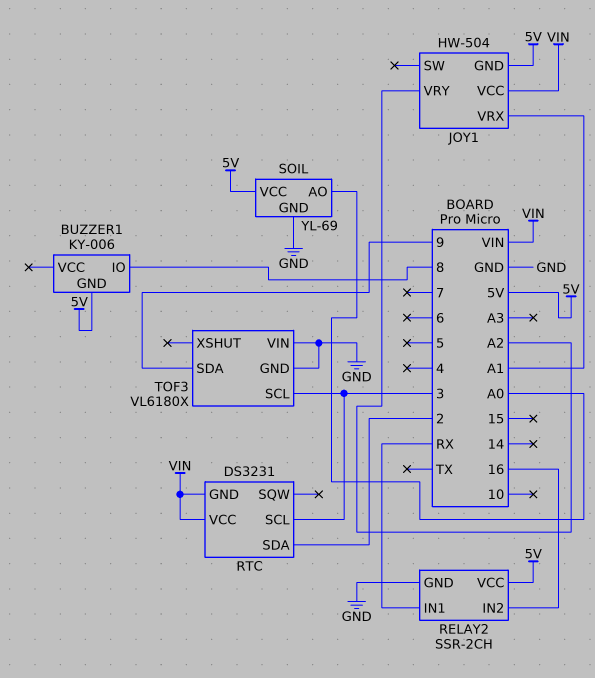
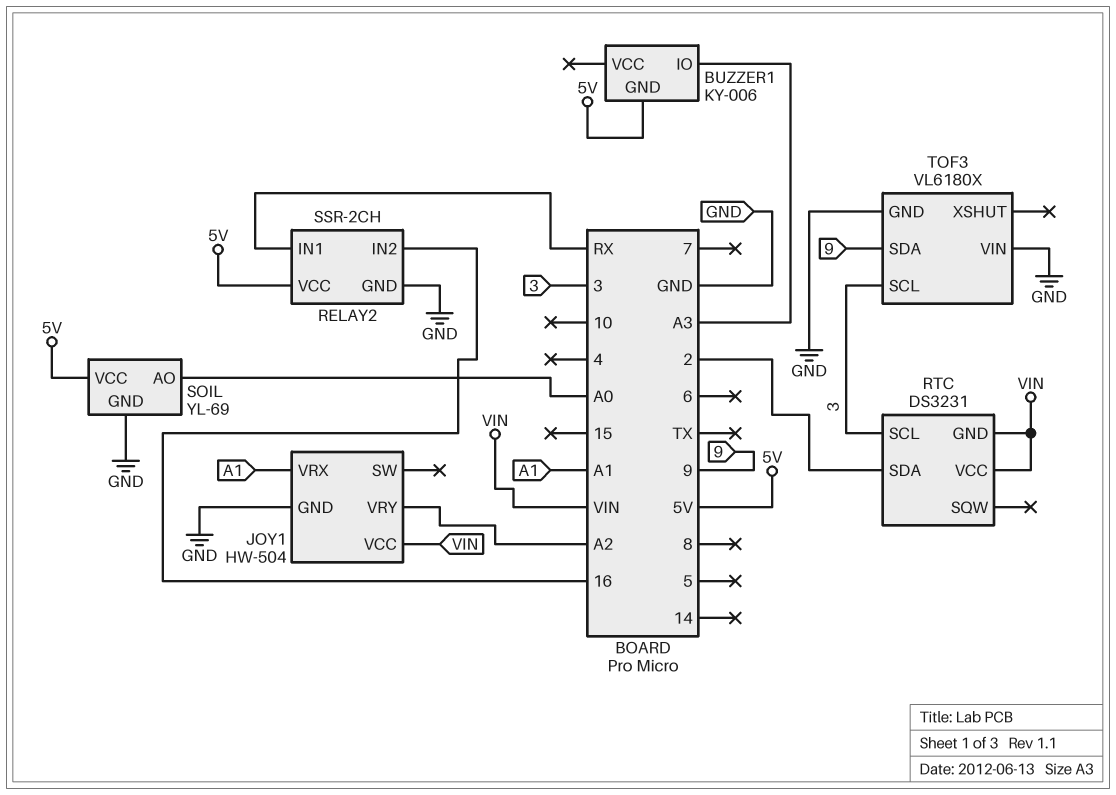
BUZZER1 pin IO: 8 -> A3
JOY1 pin GND: 5V -> GND

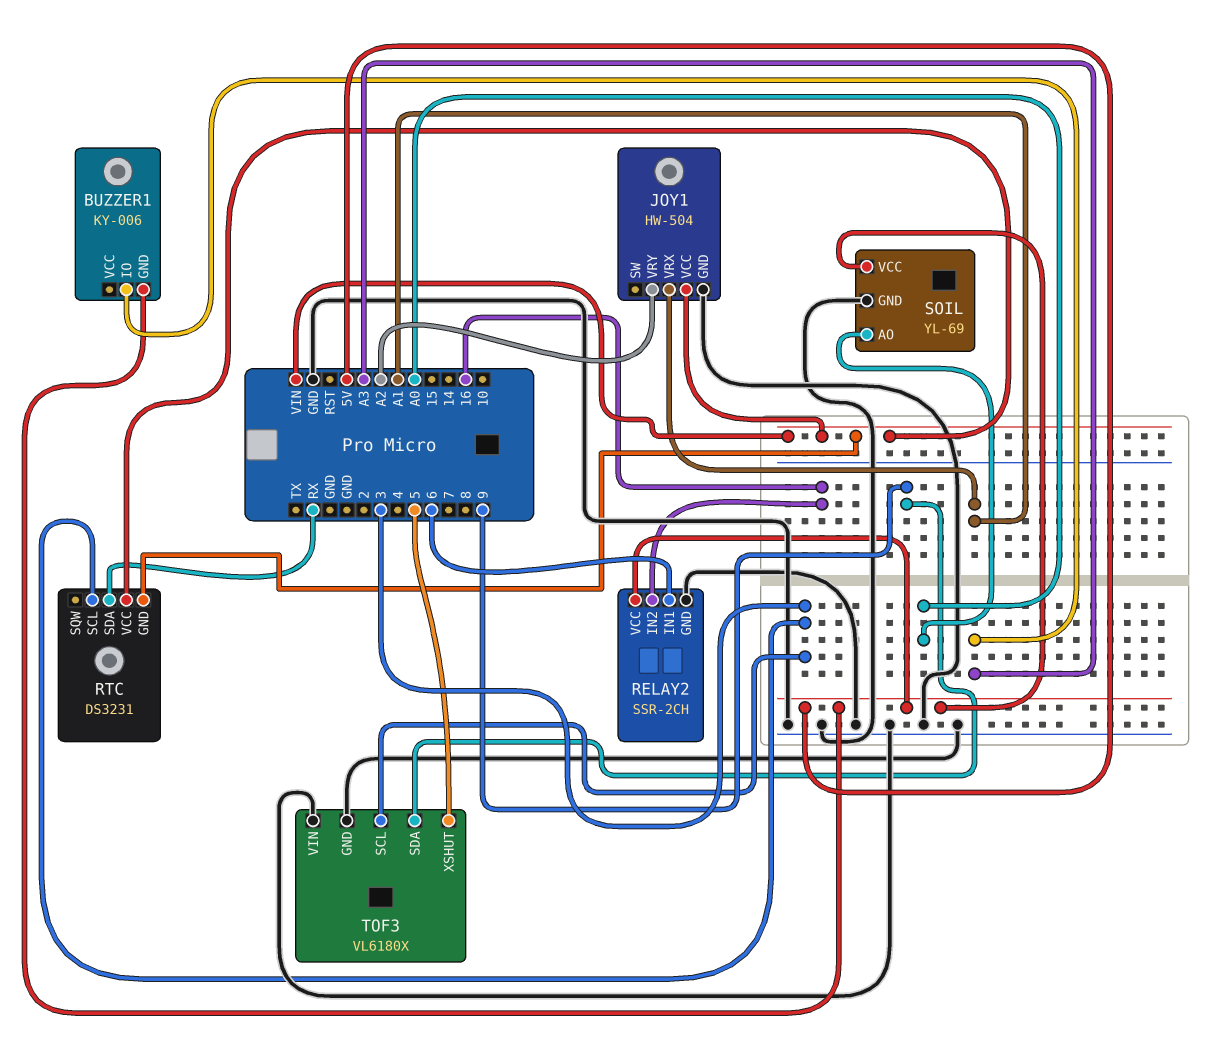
RELAY2 pin IN1: RX -> 6
RTC pin SDA: 2 -> RX
TOF3 pin XSHUT: none -> 5

